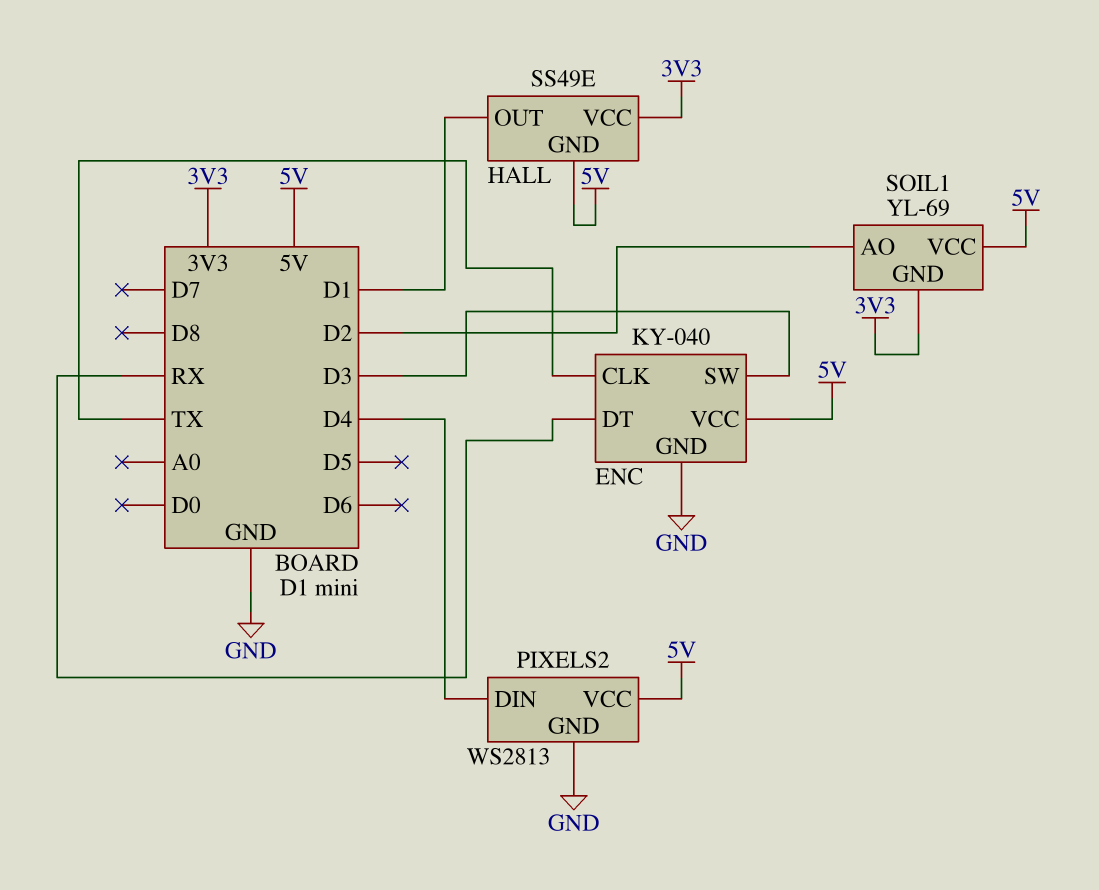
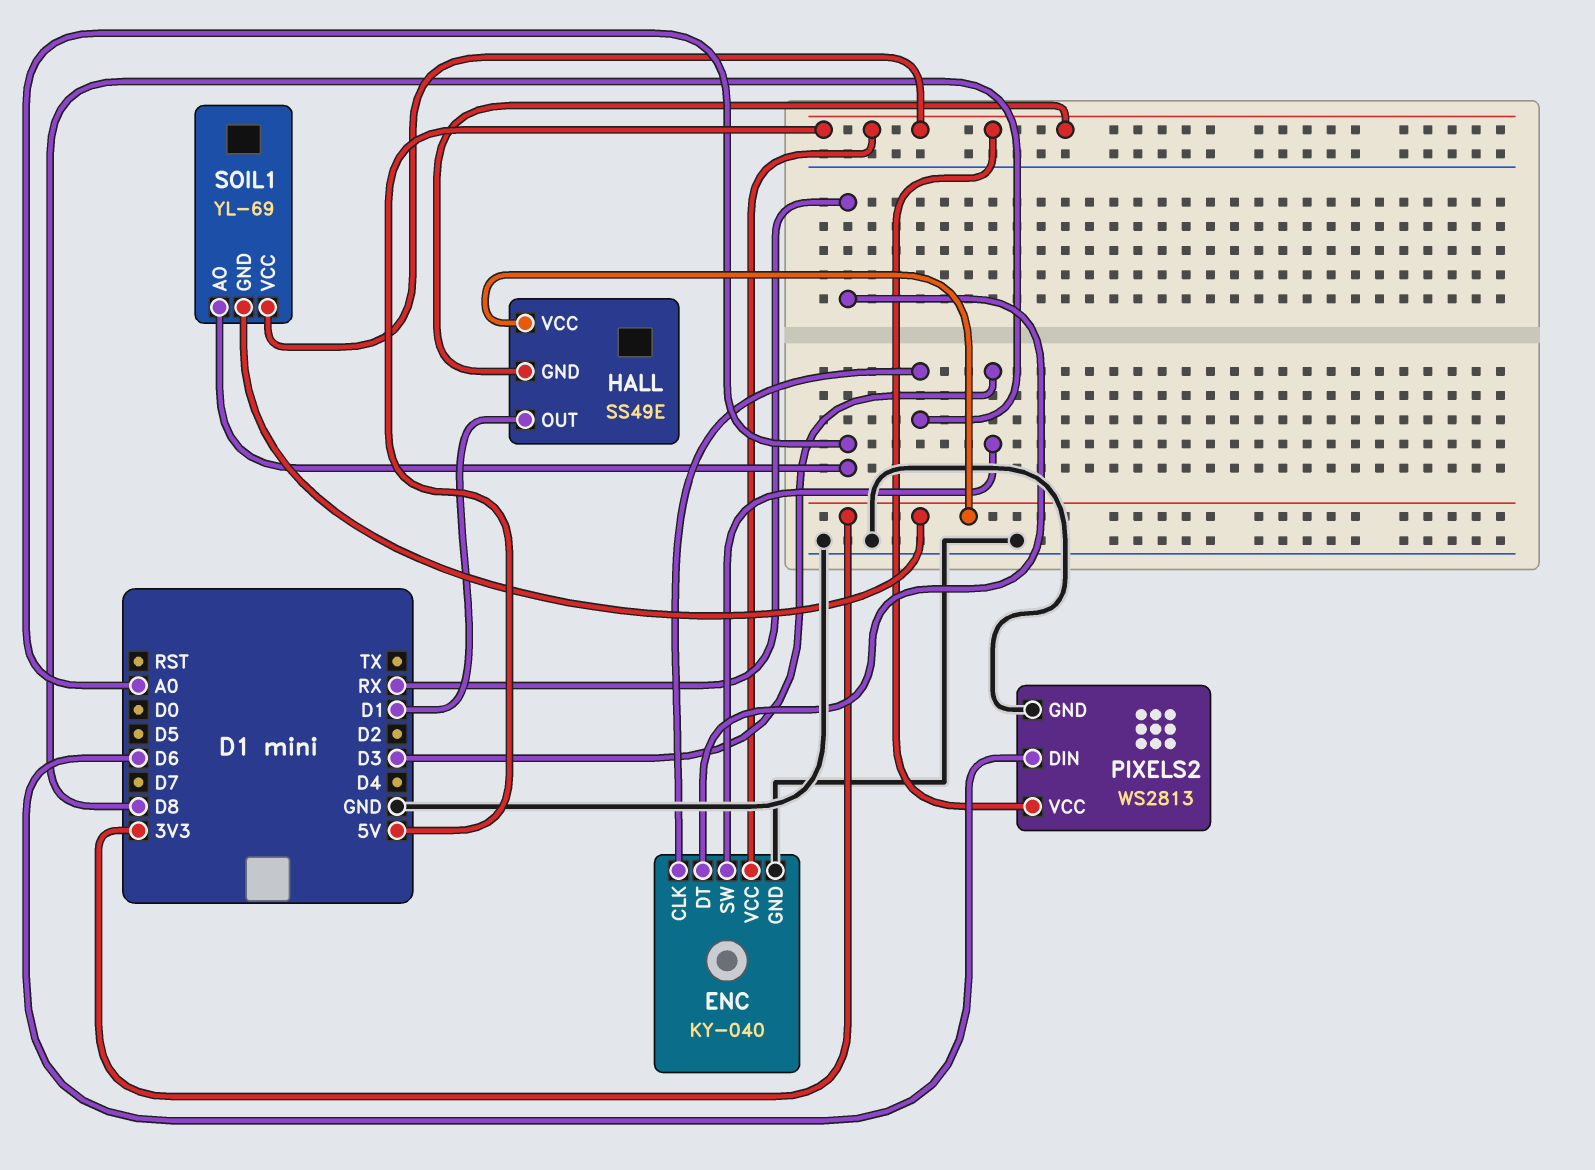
ENC pin CLK: TX -> D8
PIXELS2 pin DIN: D4 -> D6
SOIL1 pin AO: D2 -> A0

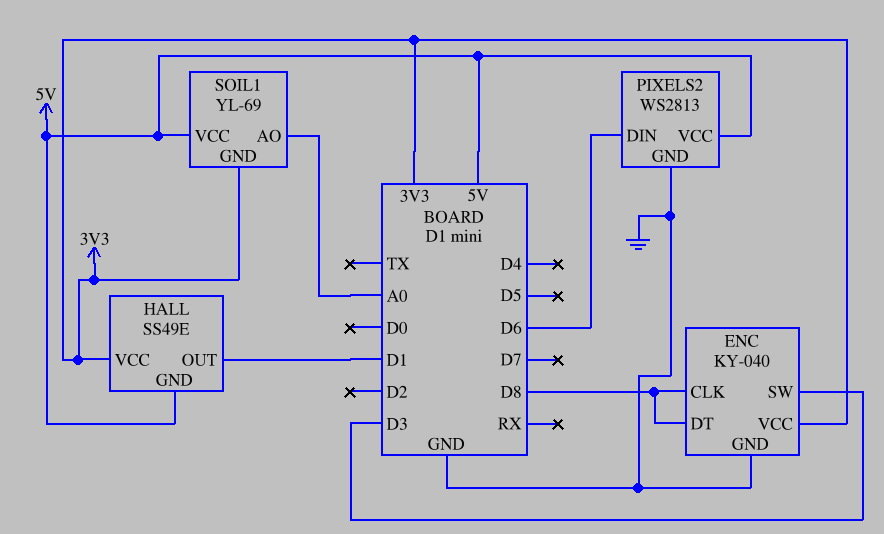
ENC pin DT: RX -> D8
ENC pin VCC: 5V -> 3V3

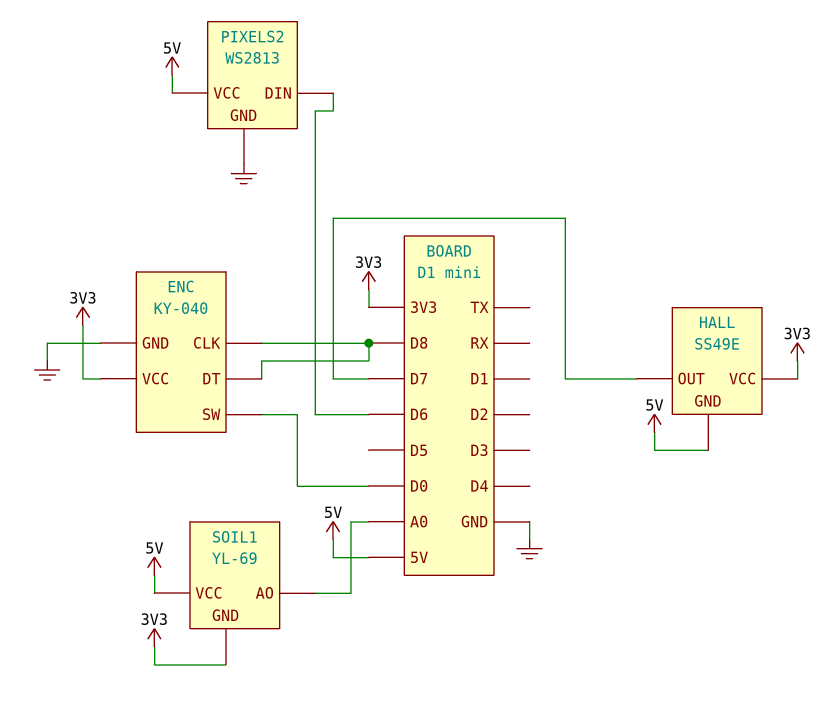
ENC pin SW: D3 -> D0
HALL pin OUT: D1 -> D7

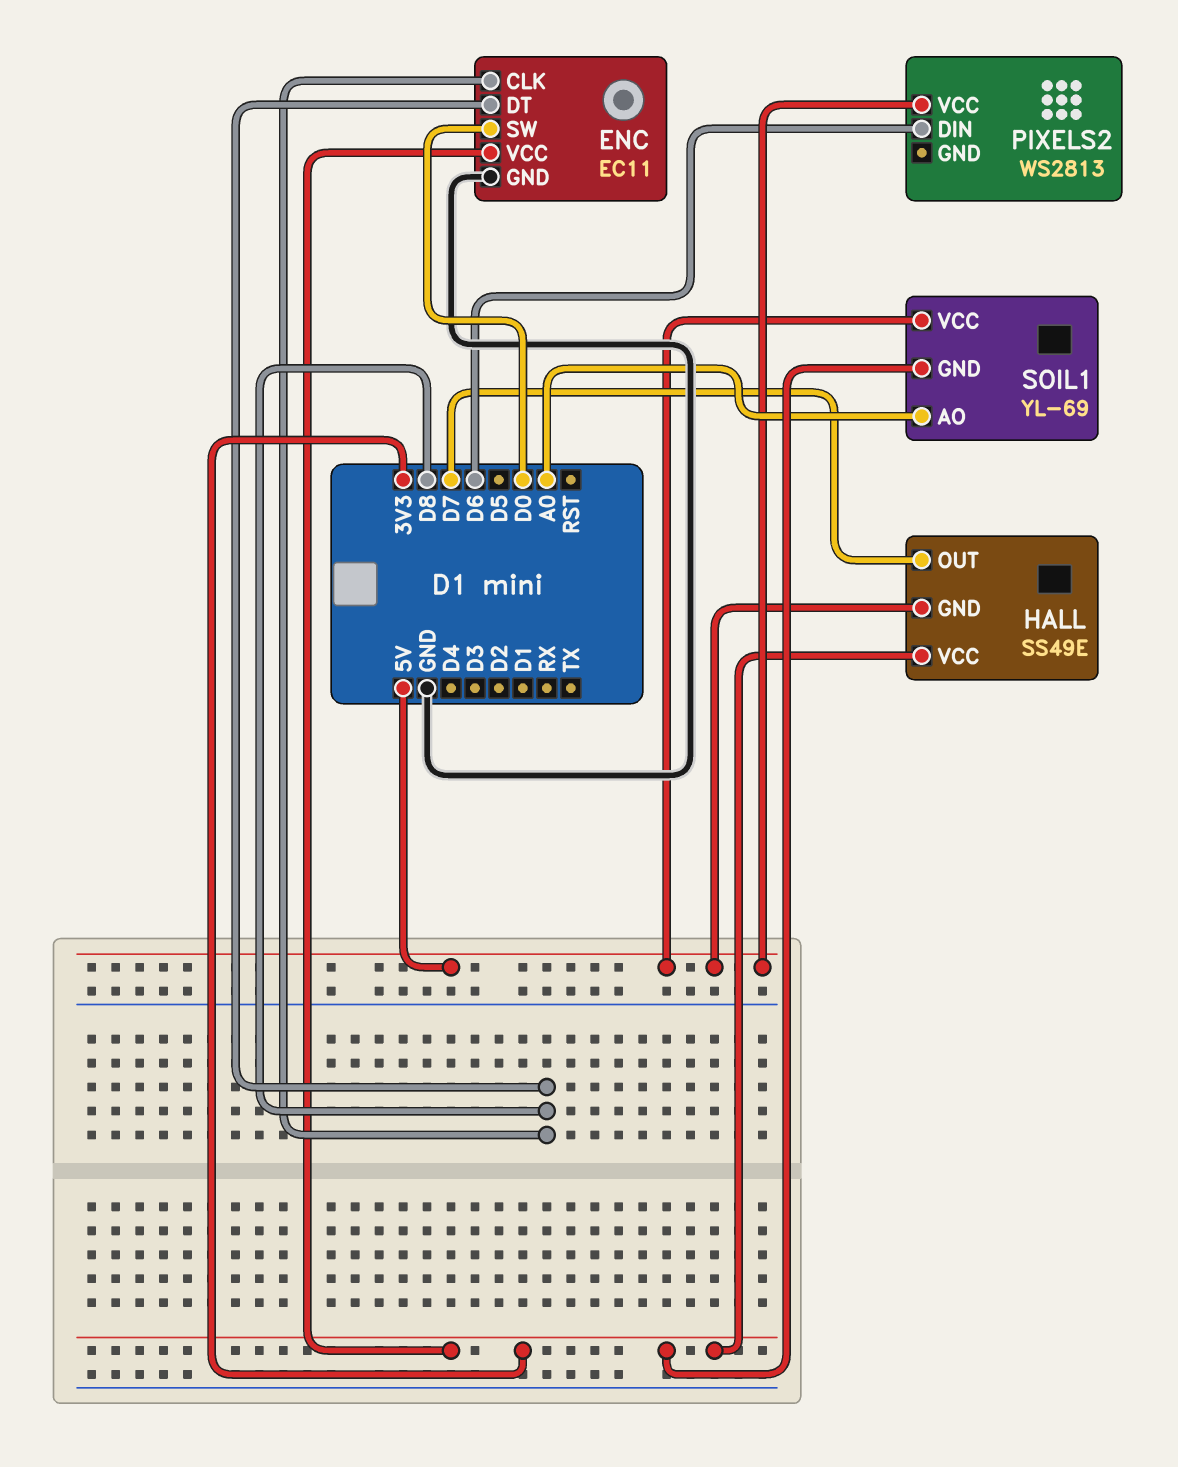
ENC: KY-040 -> EC11
PIXELS2 pin GND: GND -> none

